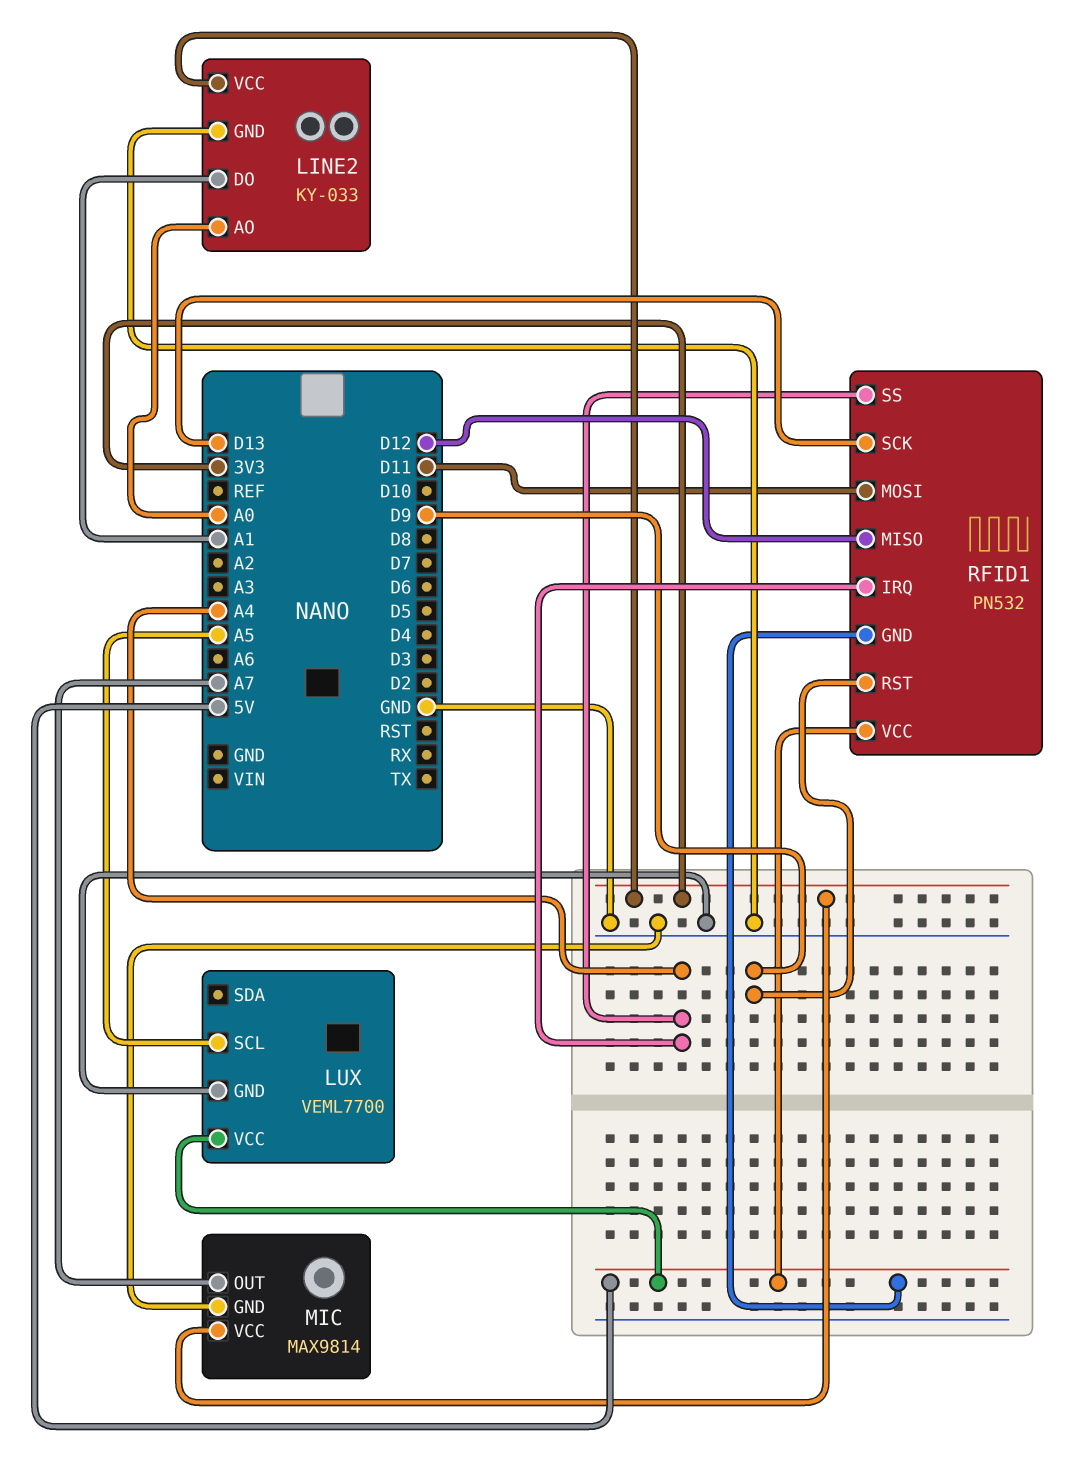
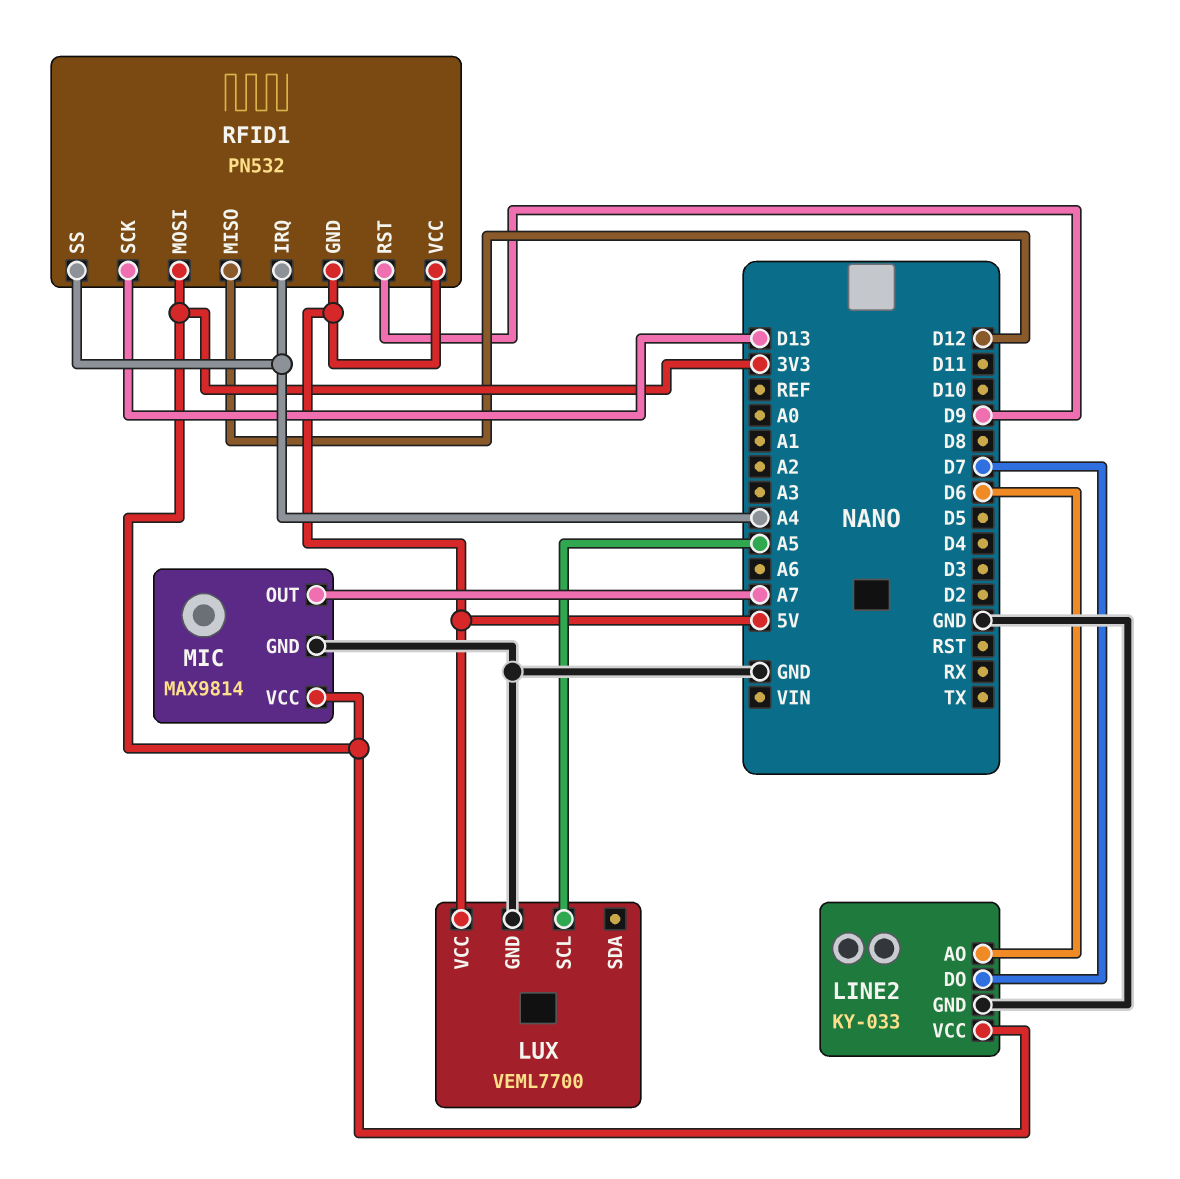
LINE2 pin AO: A0 -> D6
LINE2 pin DO: A1 -> D7
RFID1 pin MOSI: D11 -> 3V3

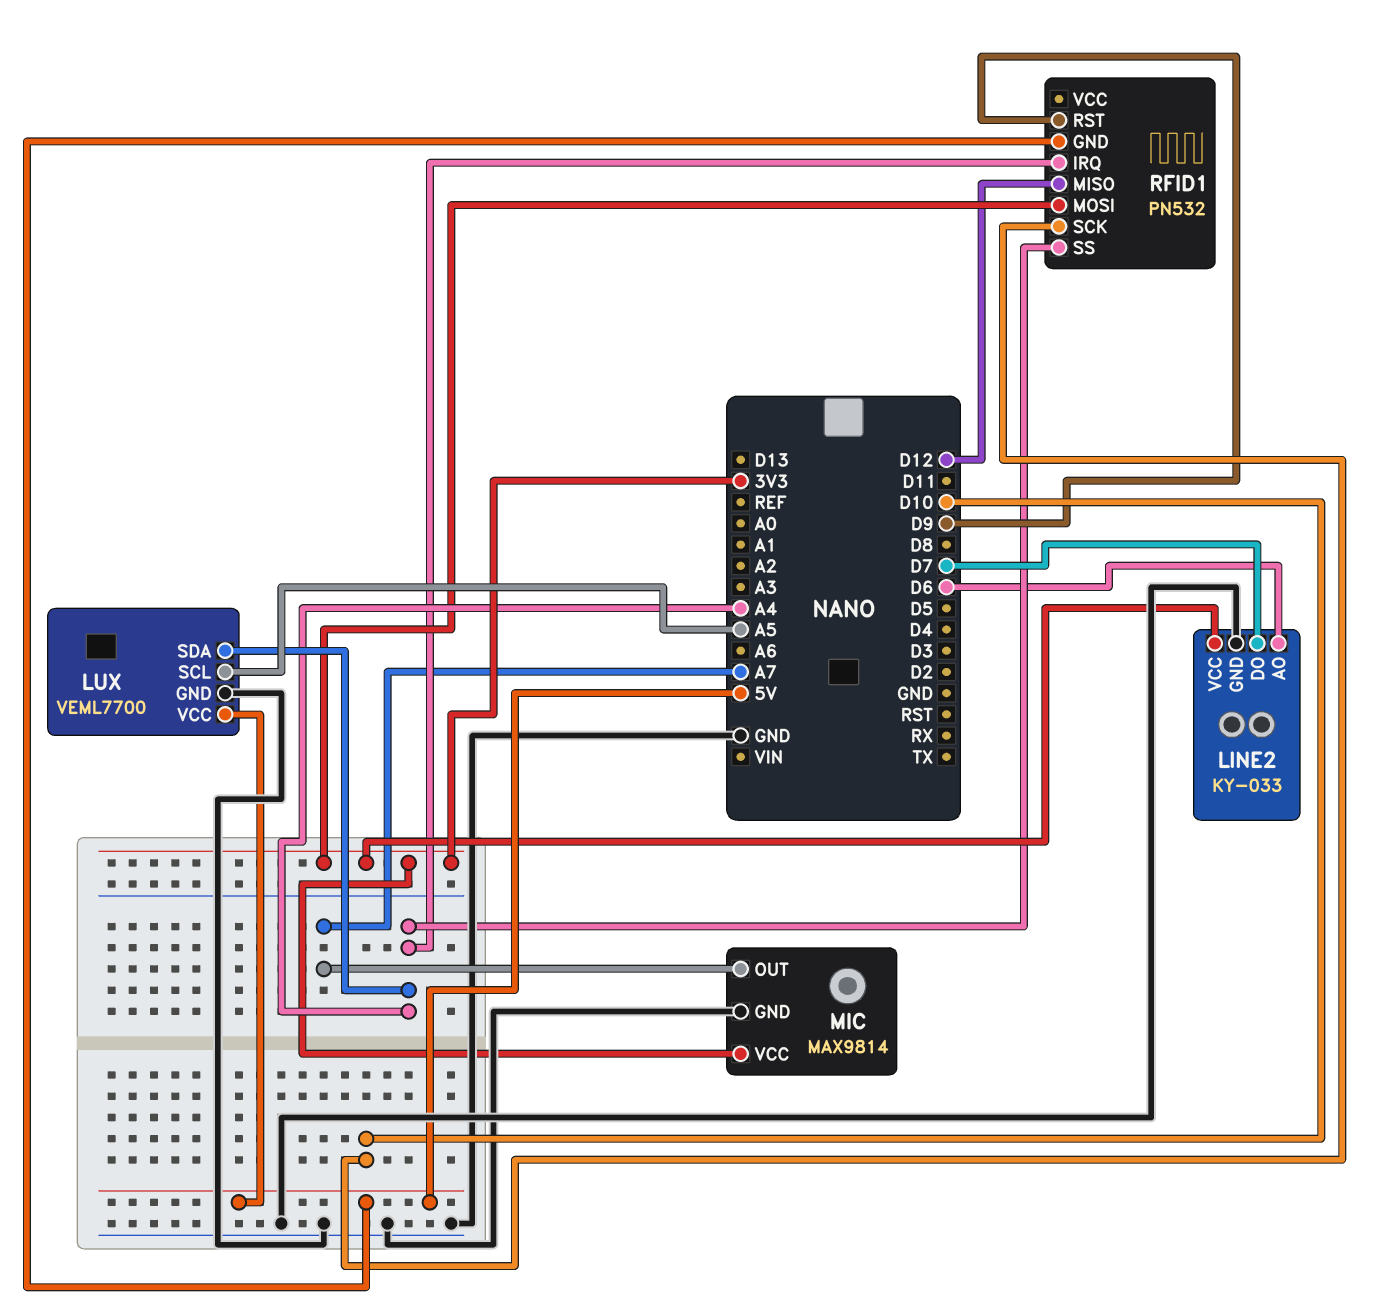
LUX pin SDA: none -> A4
RFID1 pin SCK: D13 -> D10
RFID1 pin VCC: 5V -> none

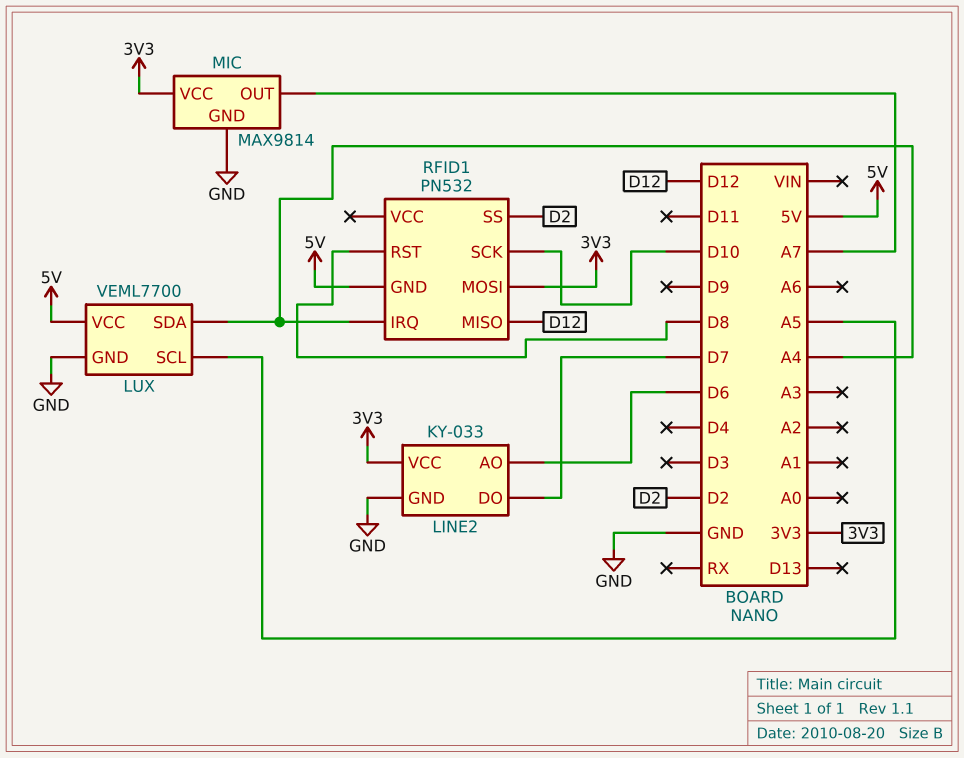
RFID1 pin RST: D9 -> D8
RFID1 pin SS: A4 -> D2

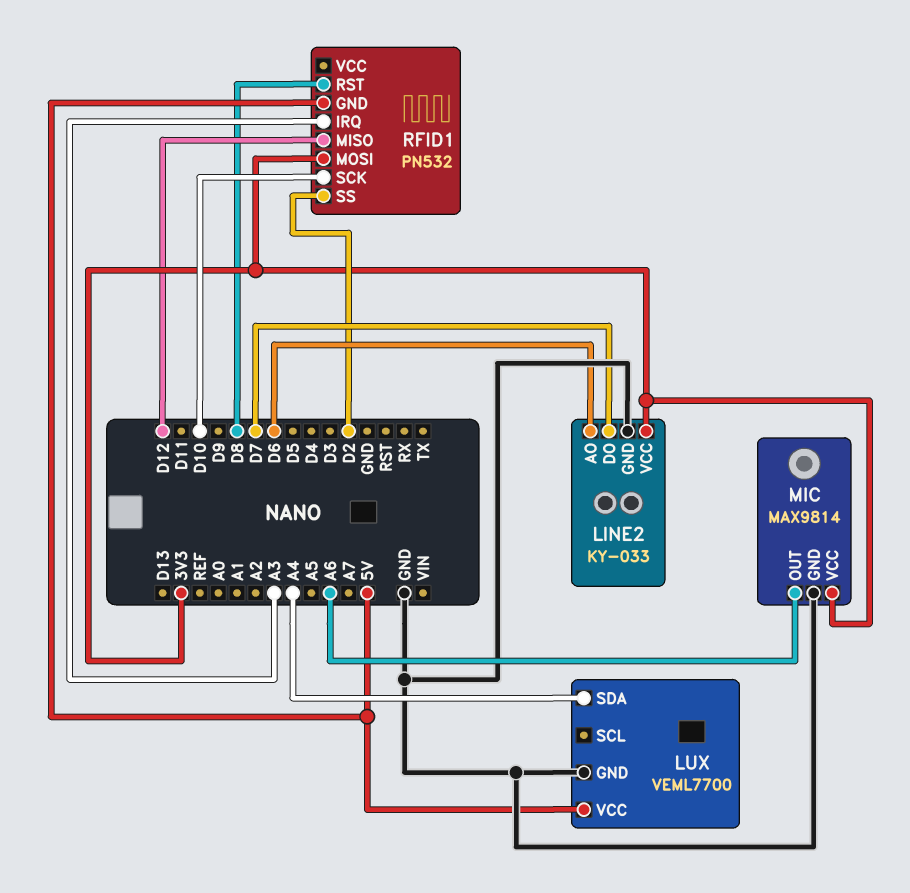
LUX pin SCL: A5 -> none
MIC pin OUT: A7 -> A6
RFID1 pin IRQ: A4 -> A3

